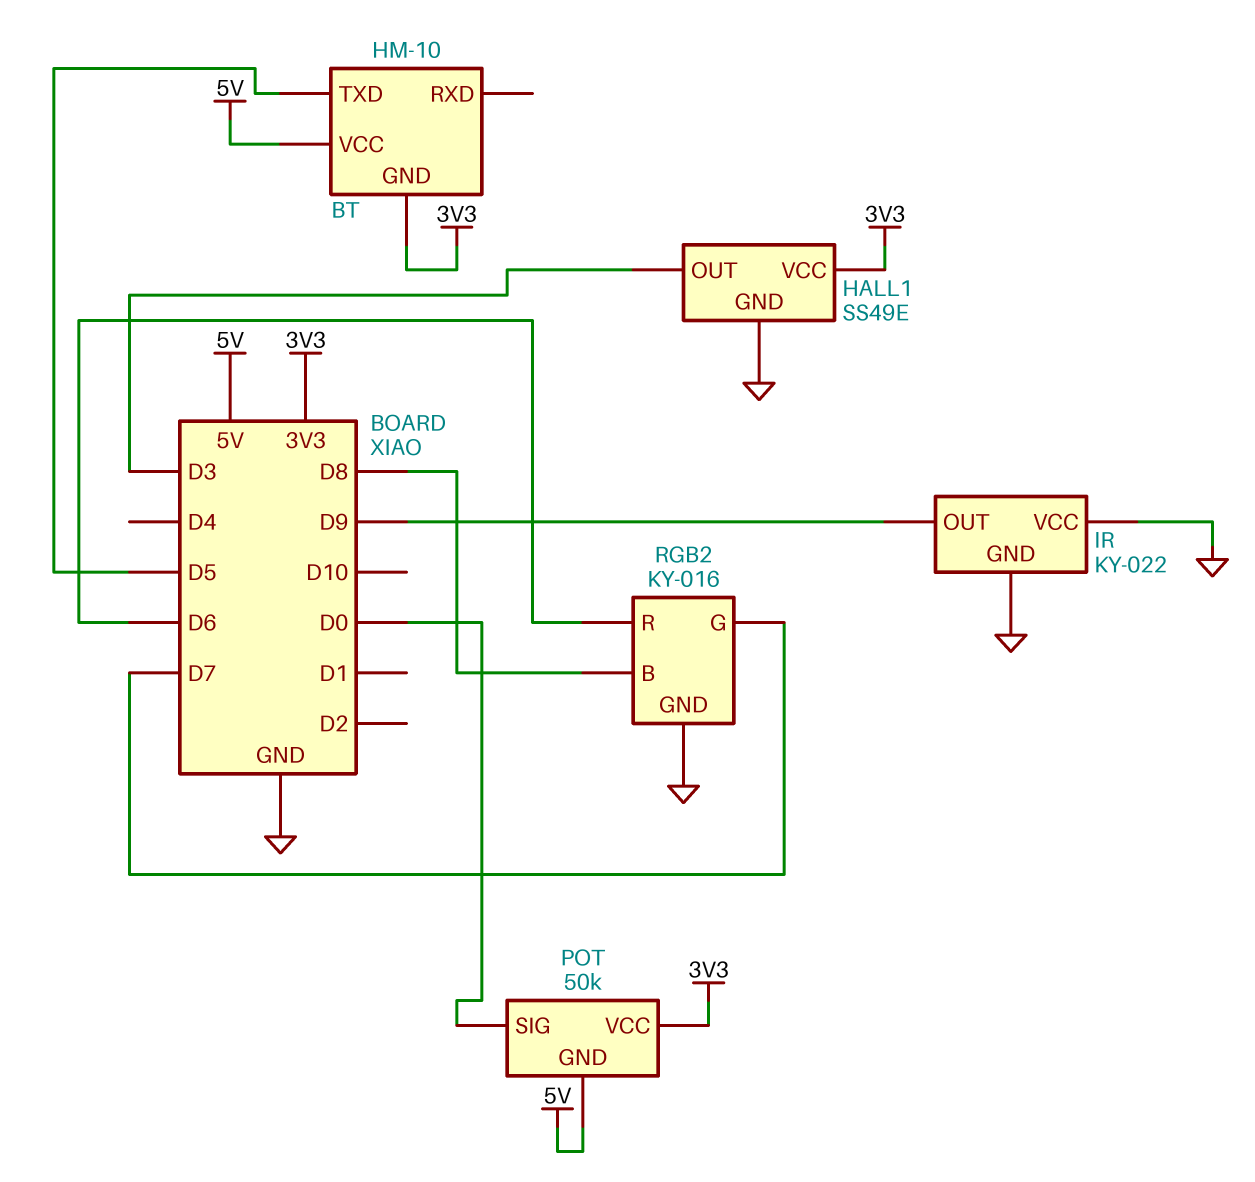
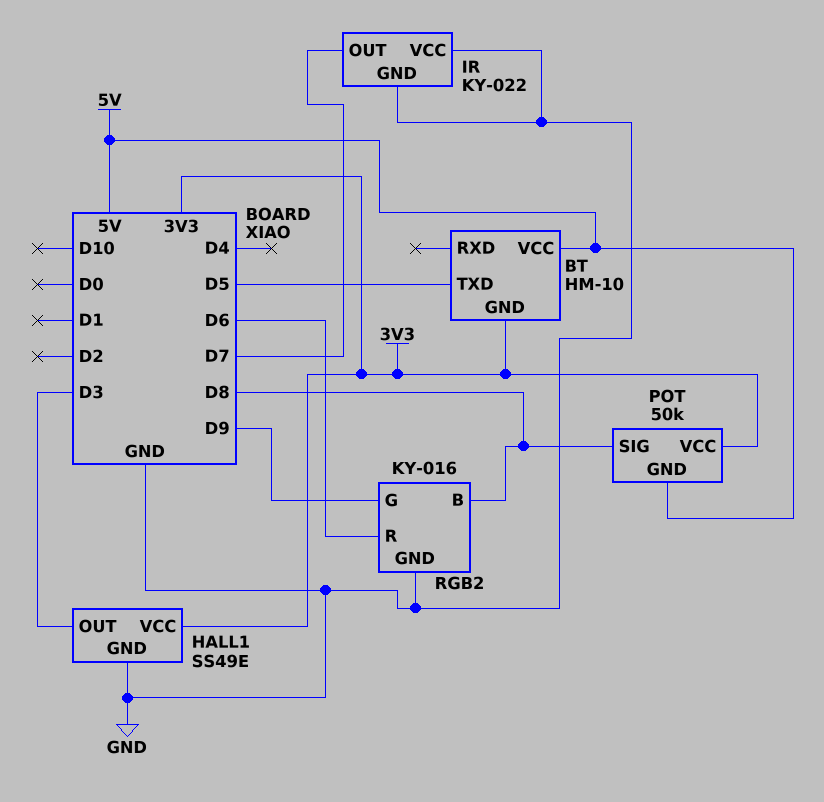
IR pin OUT: D9 -> D7
POT pin SIG: D0 -> D8
RGB2 pin G: D7 -> D9

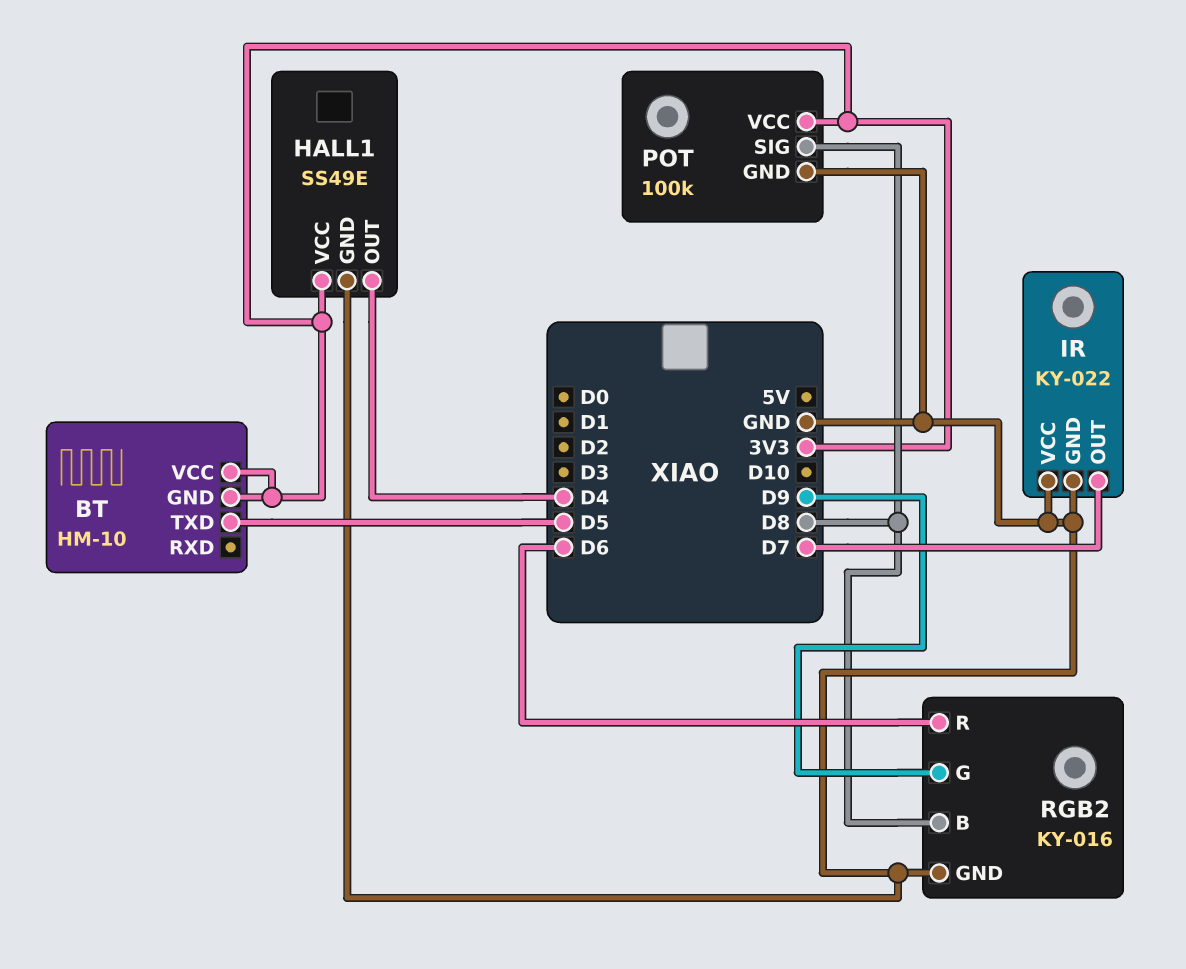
BT pin VCC: 5V -> 3V3
HALL1 pin OUT: D3 -> D4
POT: 50k -> 100k
POT pin GND: 5V -> GND

